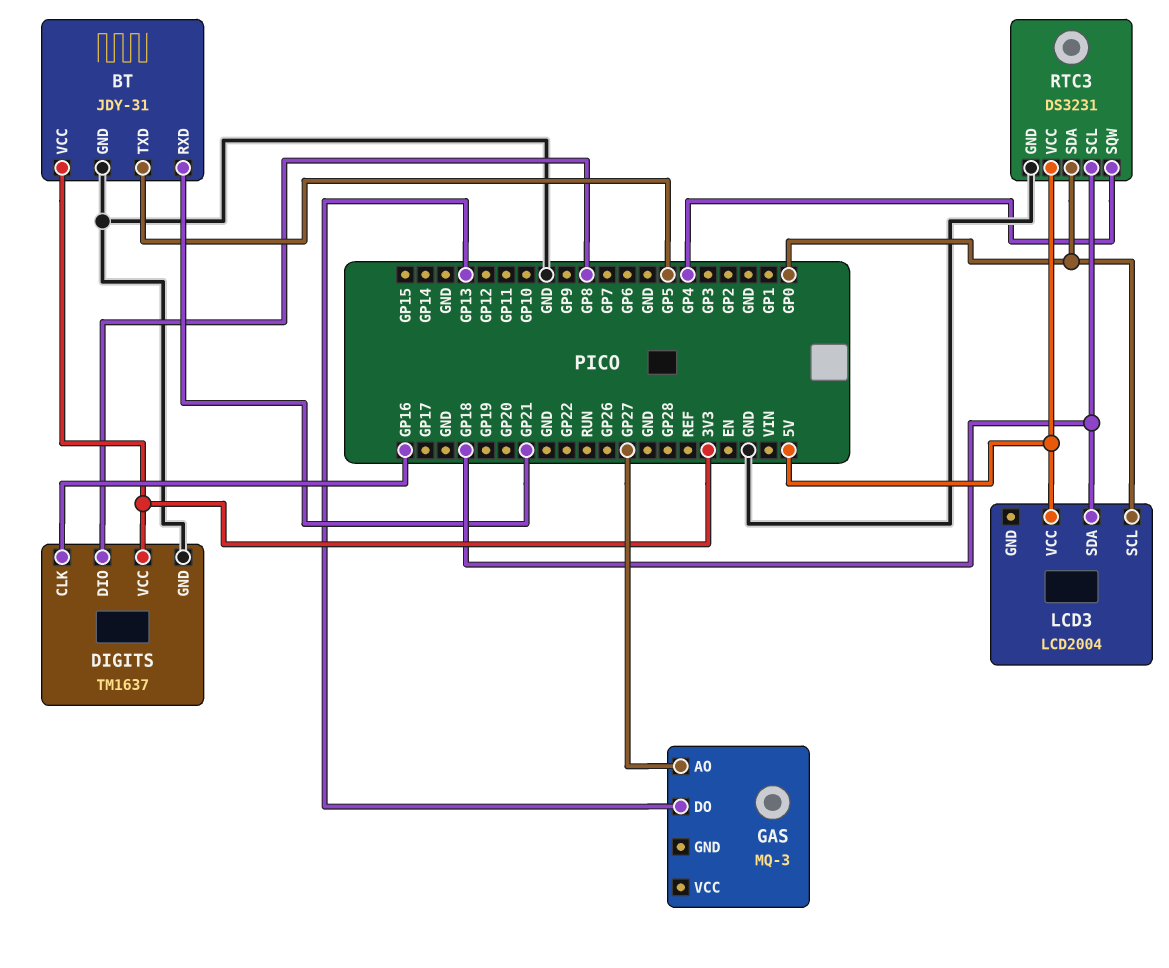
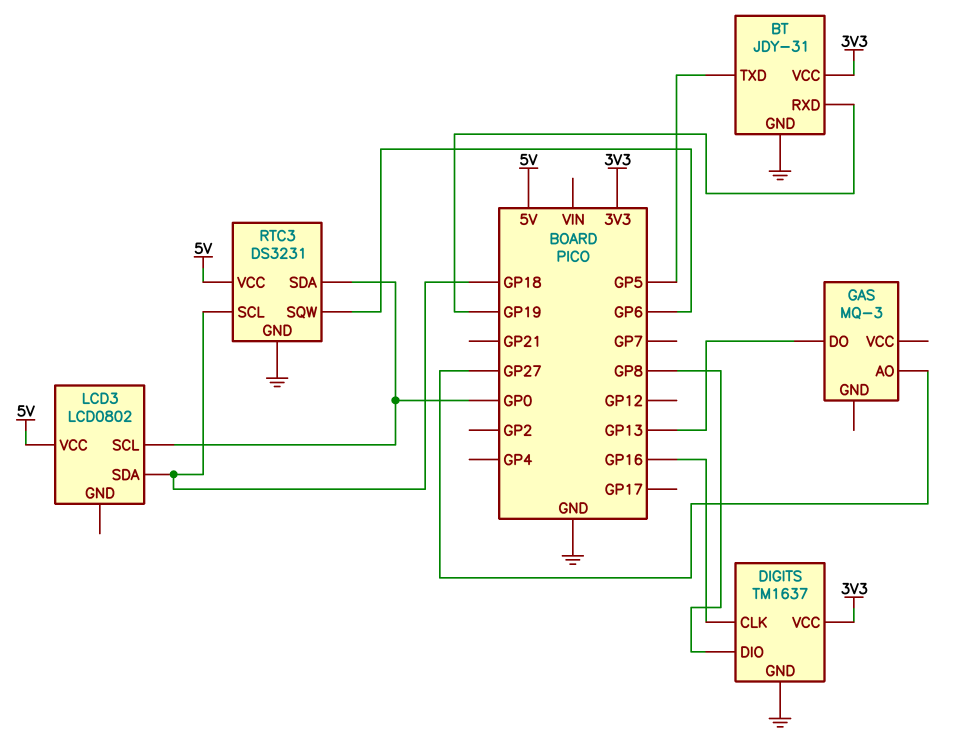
BT pin RXD: GP21 -> GP19
LCD3: LCD2004 -> LCD0802
RTC3 pin SQW: GP4 -> GP6

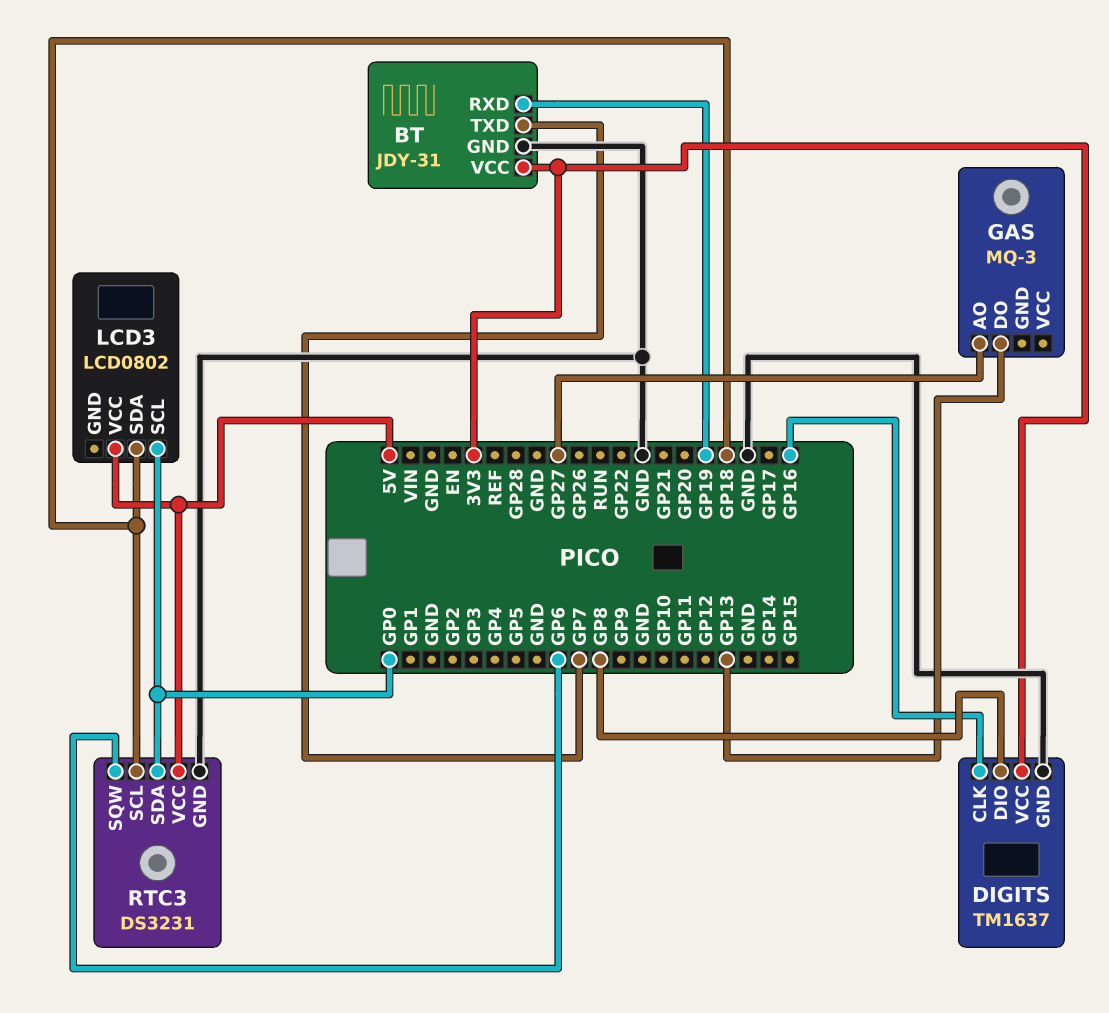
BT pin TXD: GP5 -> GP7

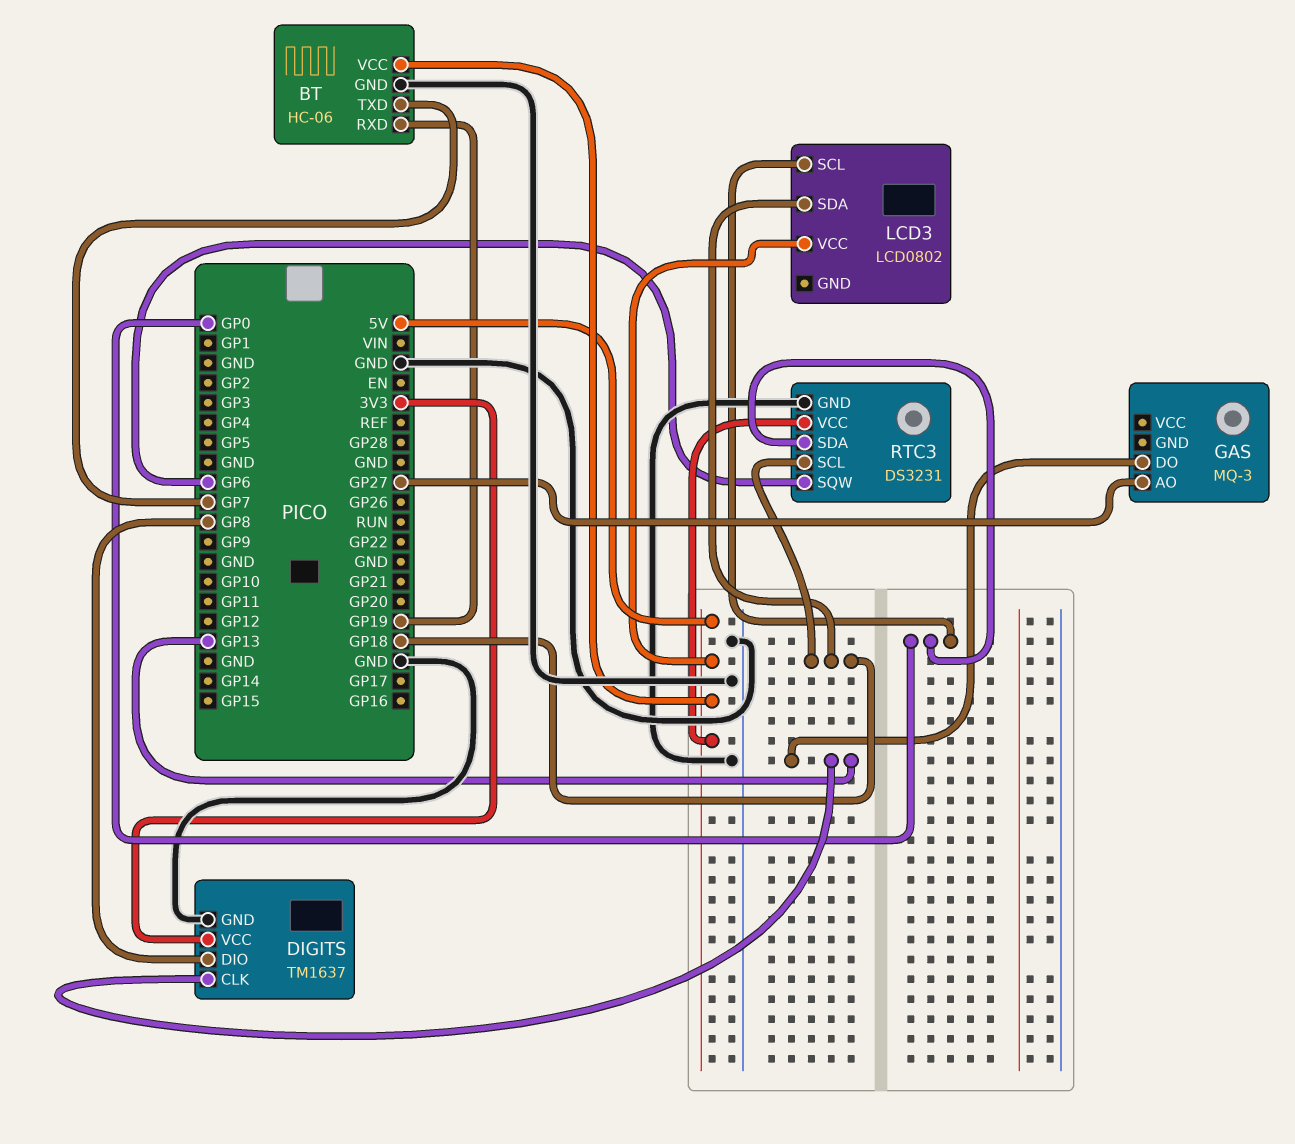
BT: JDY-31 -> HC-06
BT pin VCC: 3V3 -> 5V
DIGITS pin CLK: GP16 -> GP13

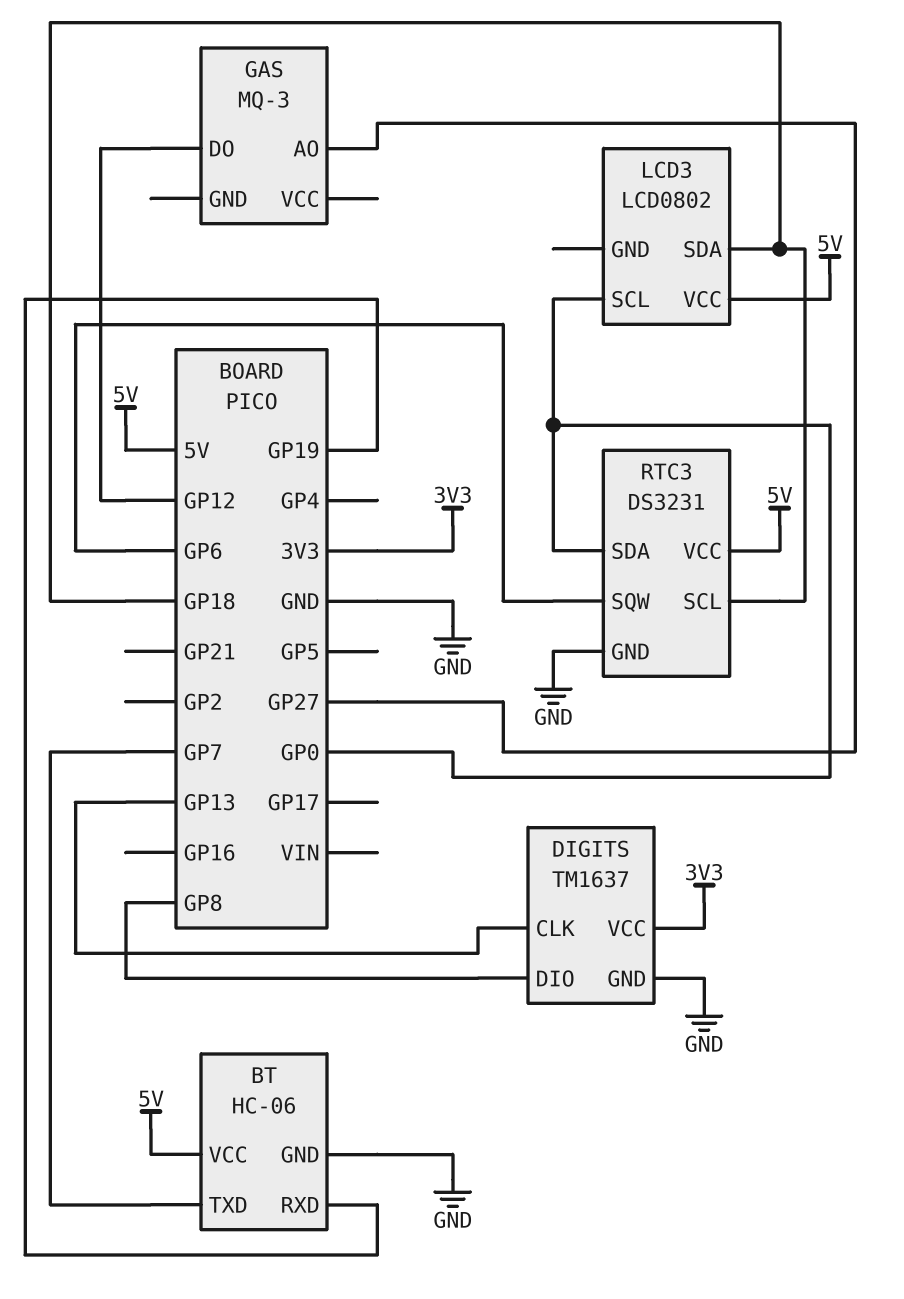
GAS pin DO: GP13 -> GP12

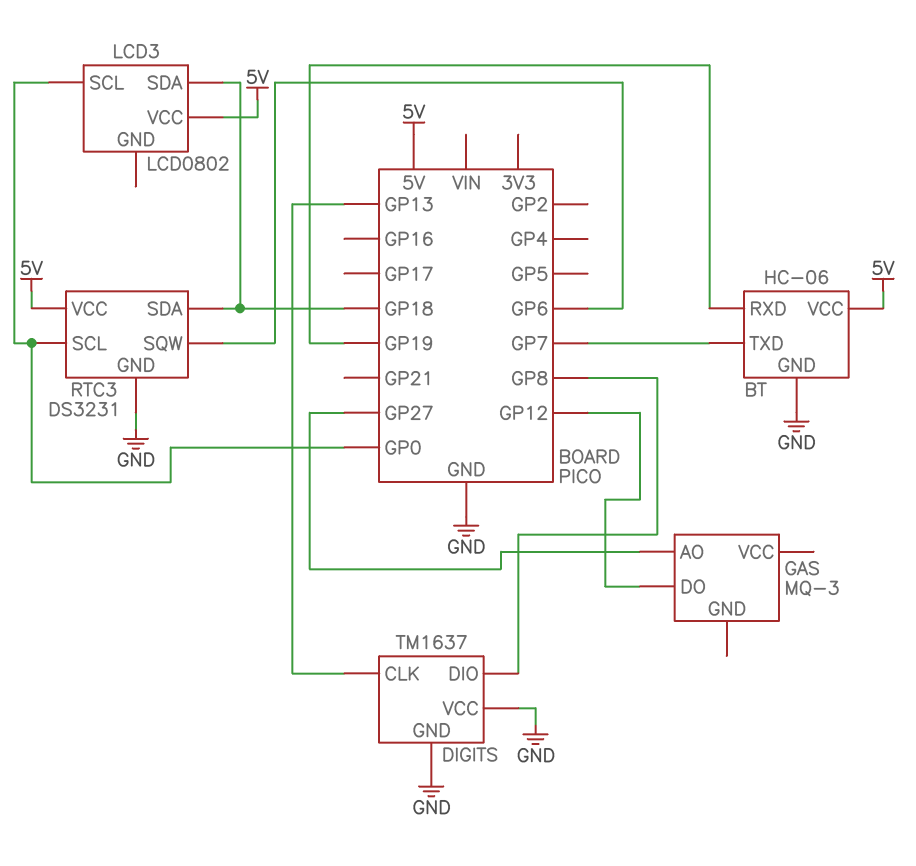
DIGITS pin VCC: 3V3 -> GND
RTC3 pin SCL: GP18 -> GP0
RTC3 pin SDA: GP0 -> GP18

